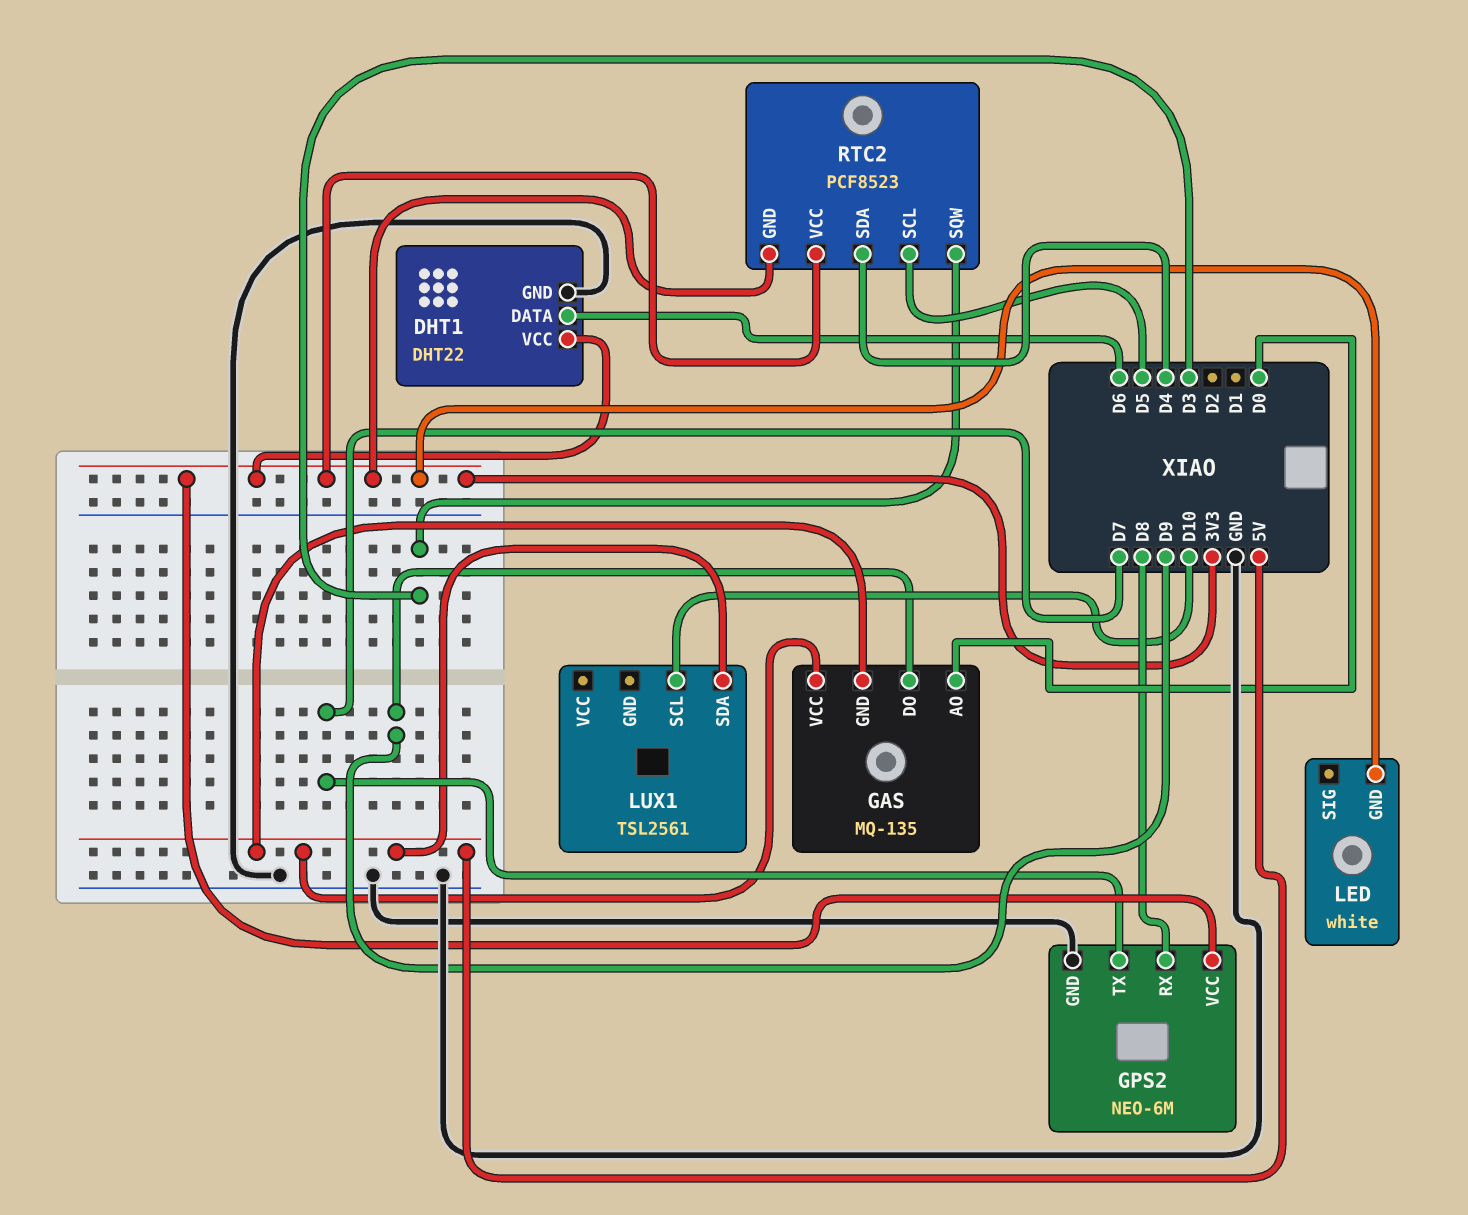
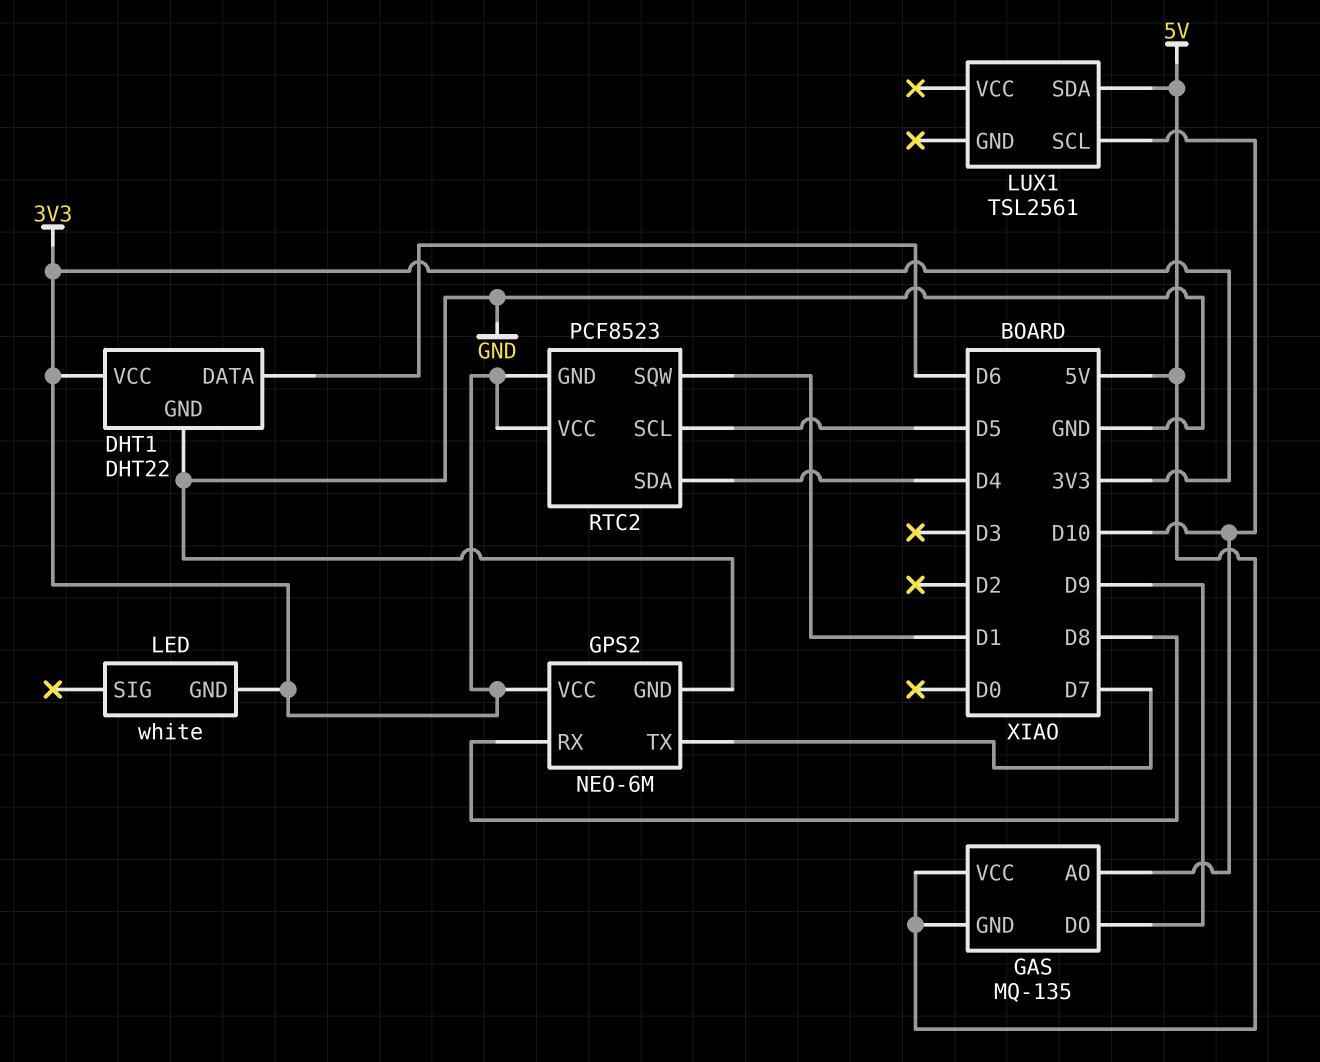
GAS pin AO: D0 -> D10
RTC2 pin SQW: D3 -> D1

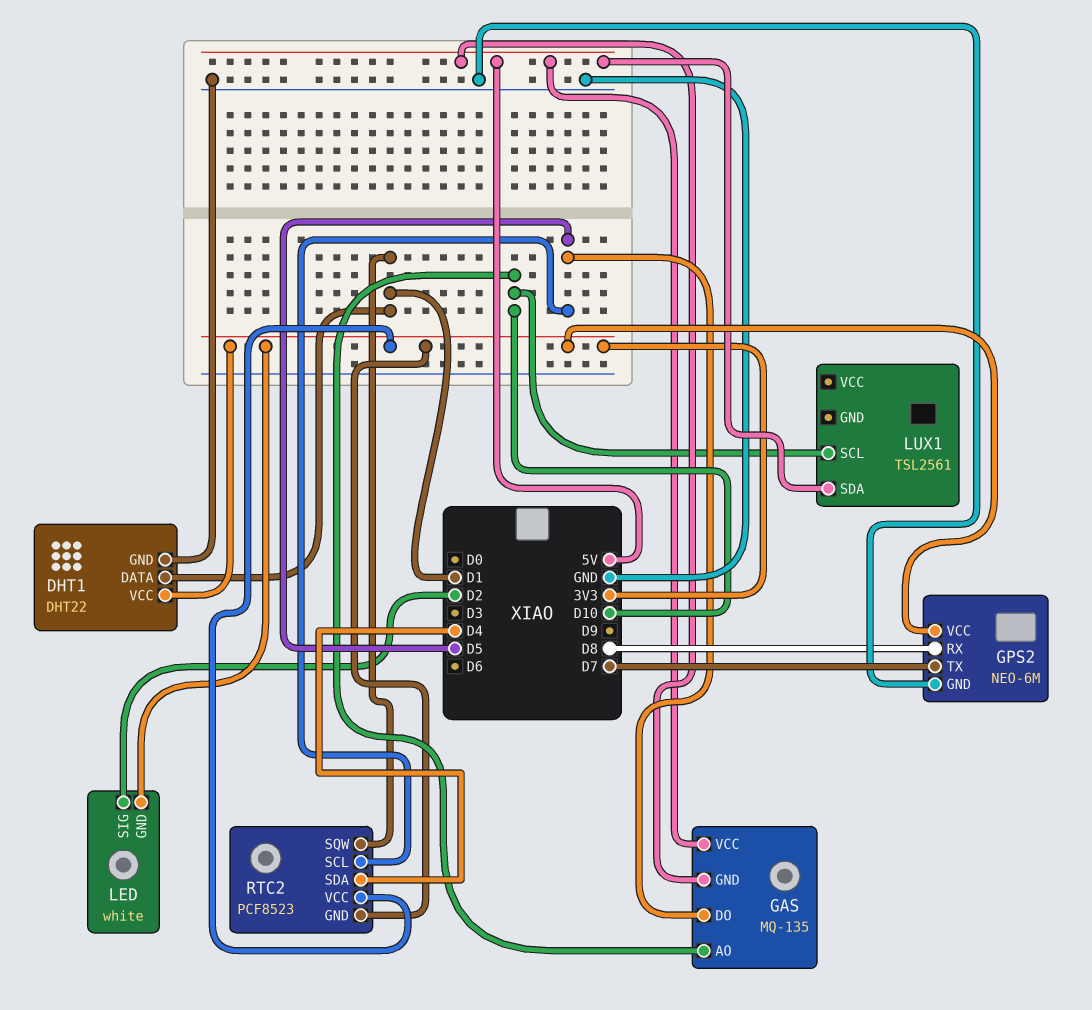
DHT1 pin DATA: D6 -> D1
GAS pin DO: D9 -> D5
LED pin SIG: none -> D2

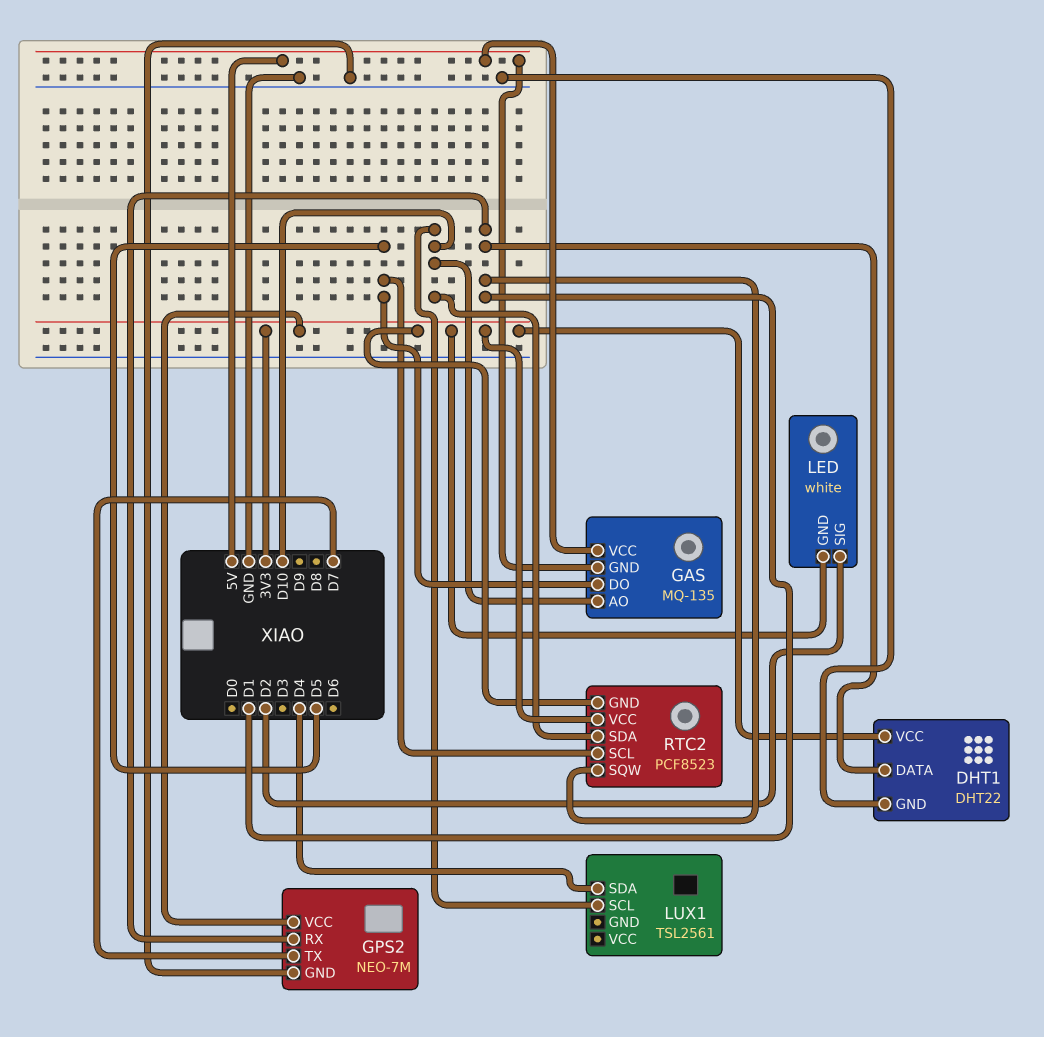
GPS2: NEO-6M -> NEO-7M
GPS2 pin RX: D8 -> D1
LUX1 pin SDA: 5V -> D4
RTC2 pin SDA: D4 -> D10

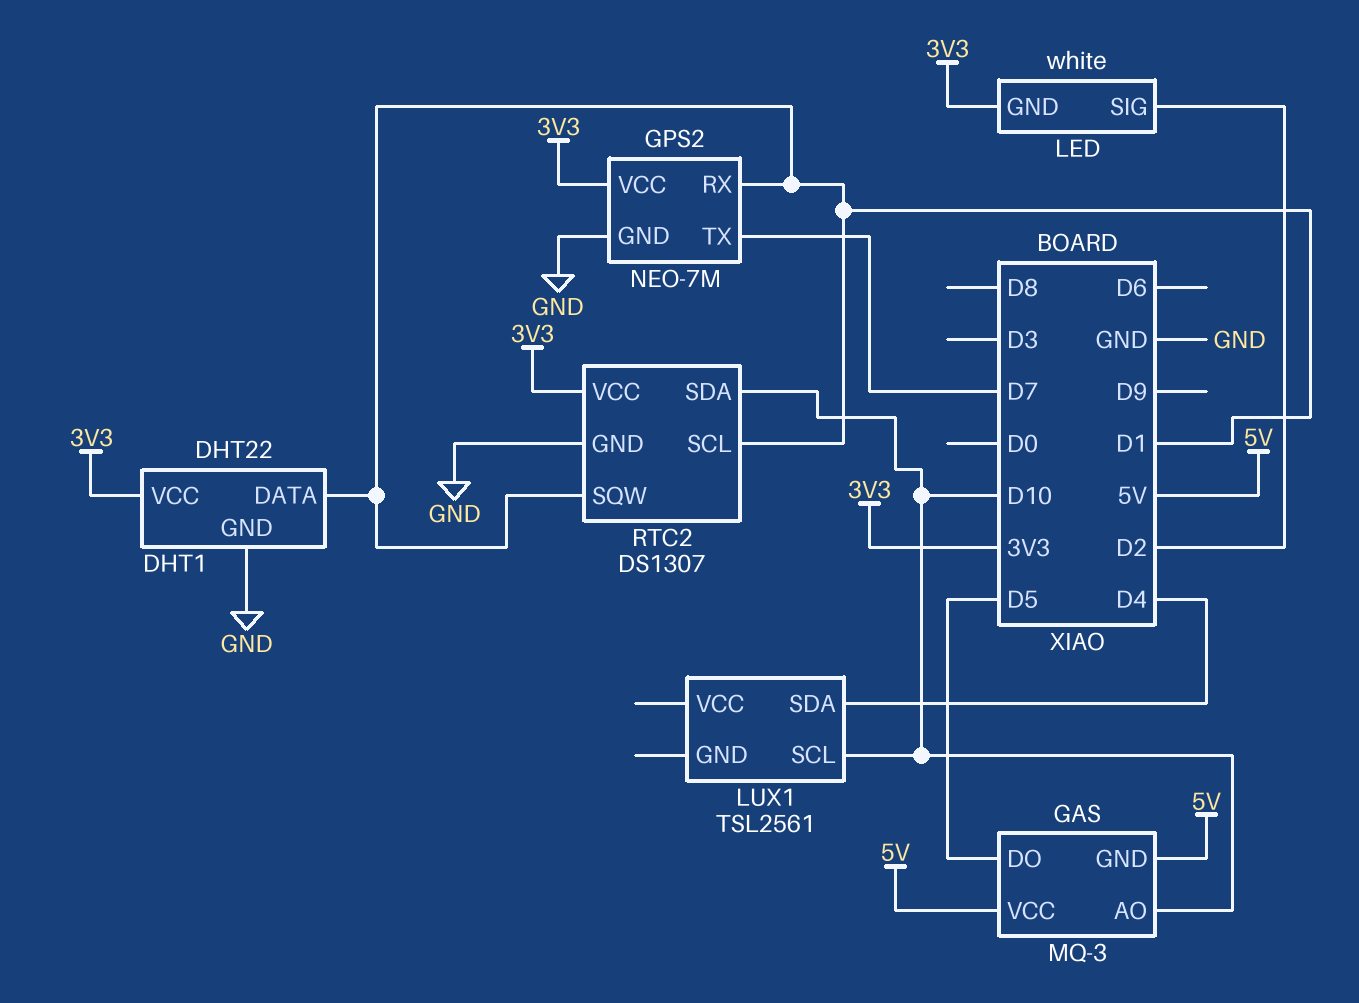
GAS: MQ-135 -> MQ-3
RTC2: PCF8523 -> DS1307
RTC2 pin GND: 3V3 -> GND
RTC2 pin SCL: D5 -> D1

